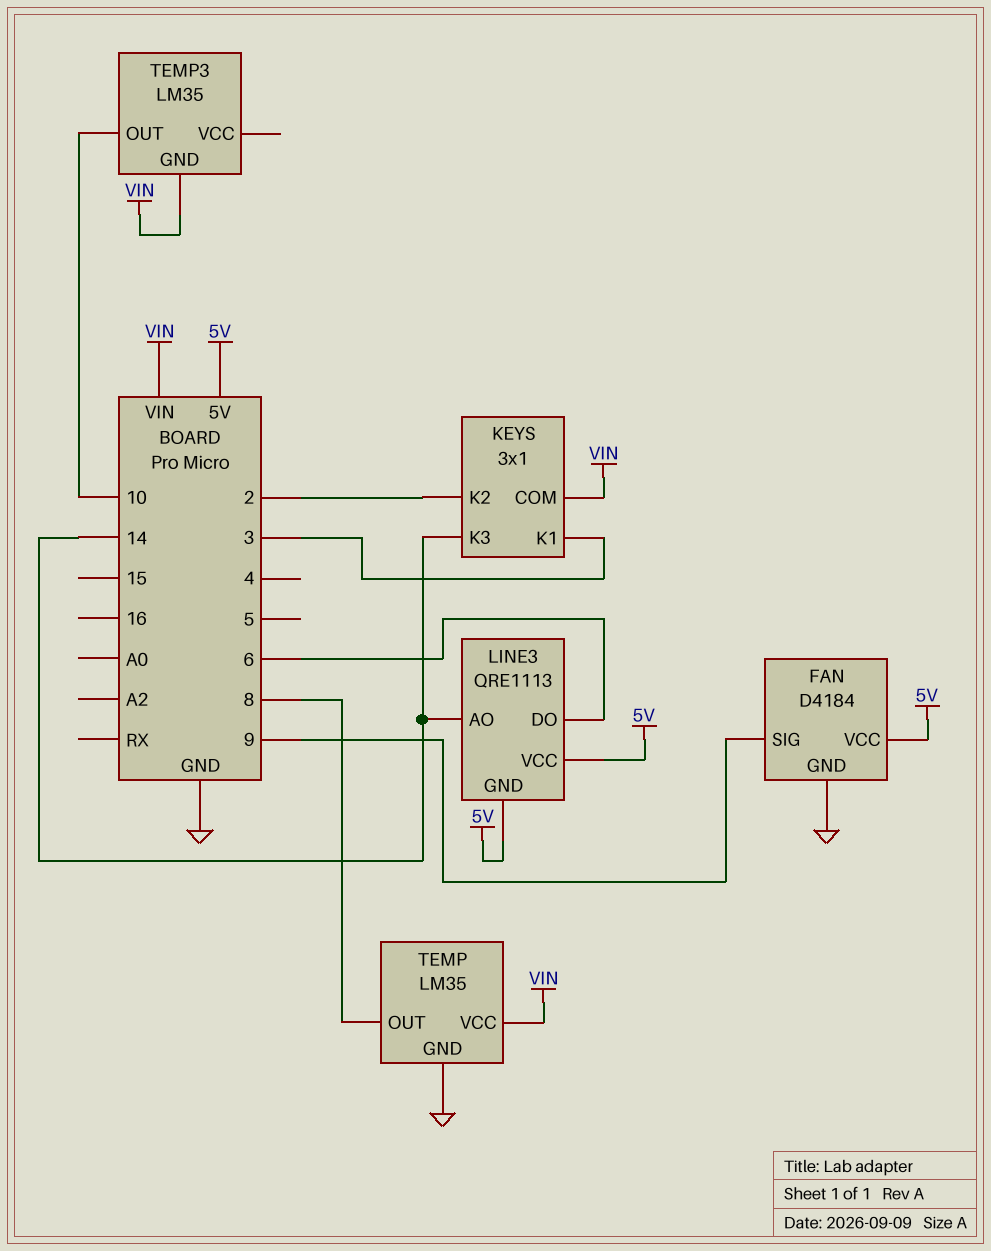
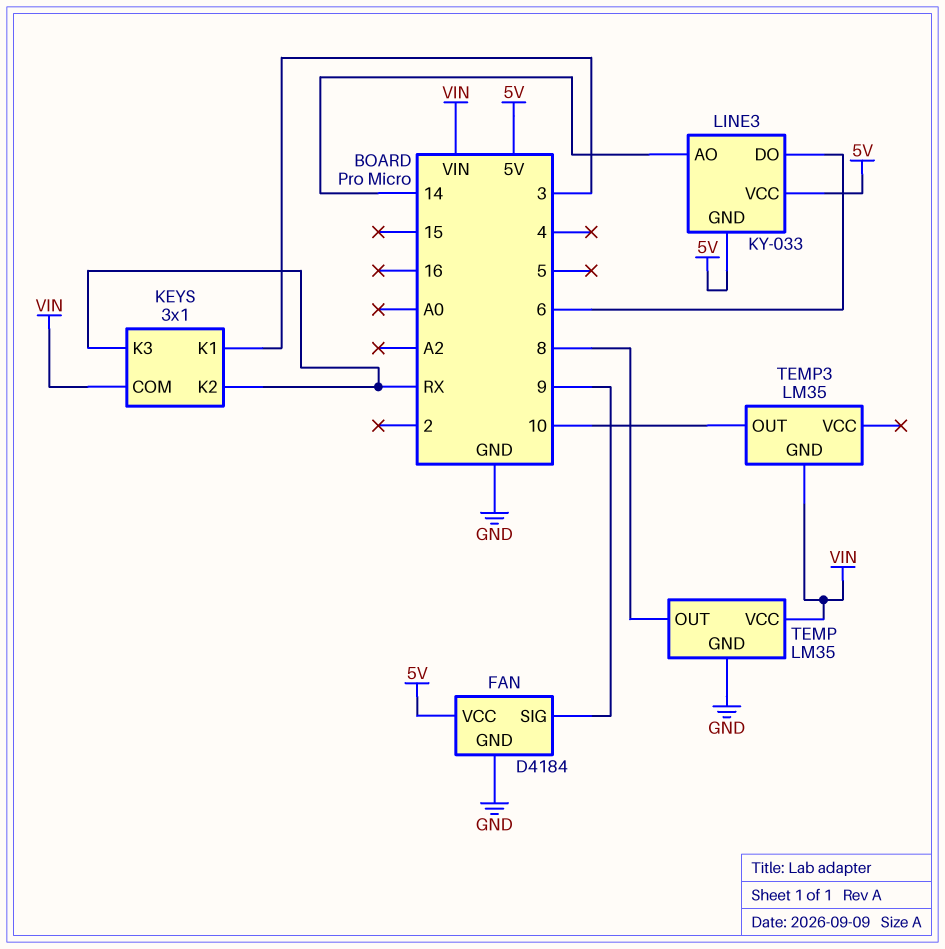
KEYS pin K2: 2 -> RX
KEYS pin K3: 14 -> RX
LINE3: QRE1113 -> KY-033

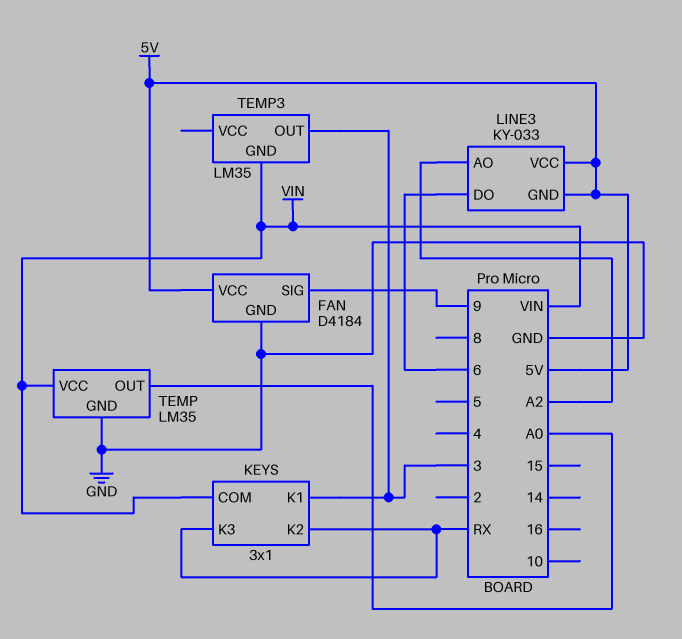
LINE3 pin AO: 14 -> A2
TEMP pin OUT: 8 -> A0
TEMP3 pin OUT: 10 -> 3

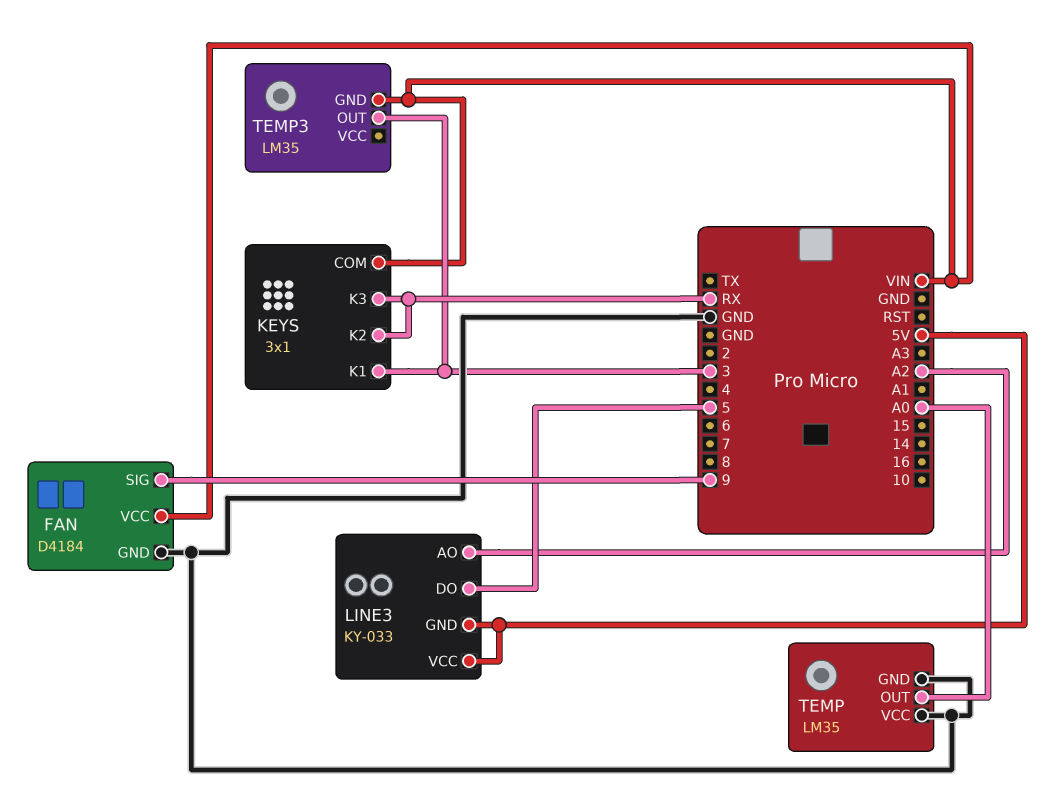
FAN pin VCC: 5V -> VIN
LINE3 pin DO: 6 -> 5
TEMP pin VCC: VIN -> GND

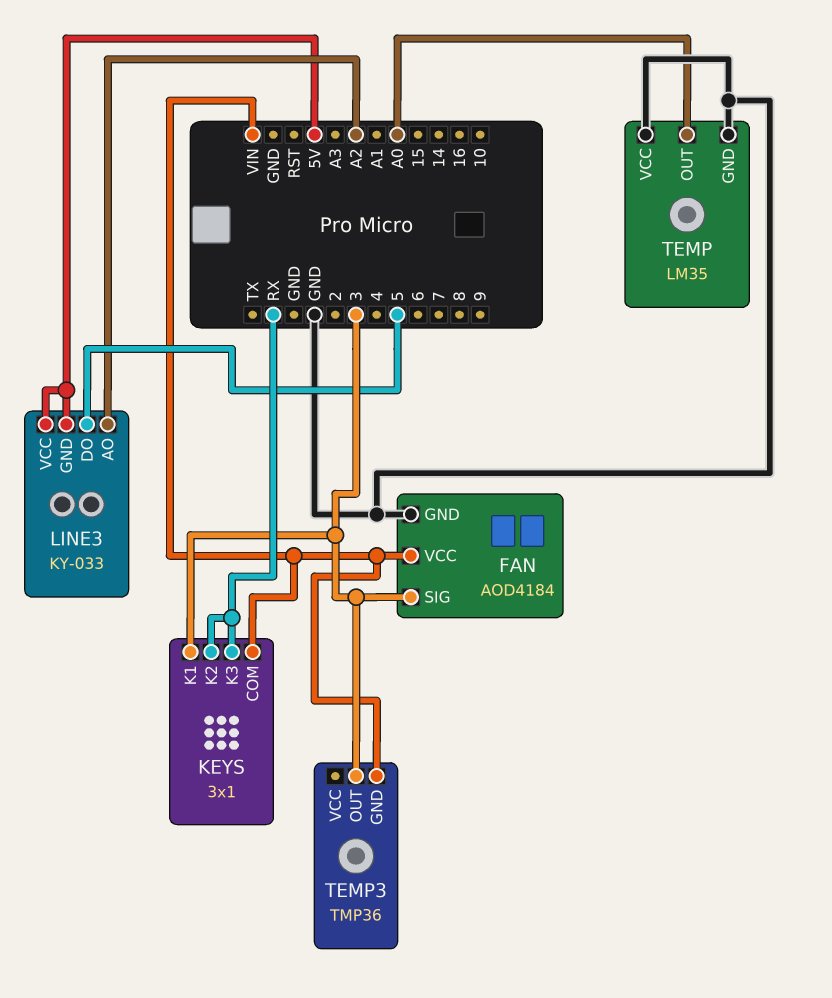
FAN: D4184 -> AOD4184
FAN pin SIG: 9 -> 3
TEMP3: LM35 -> TMP36

